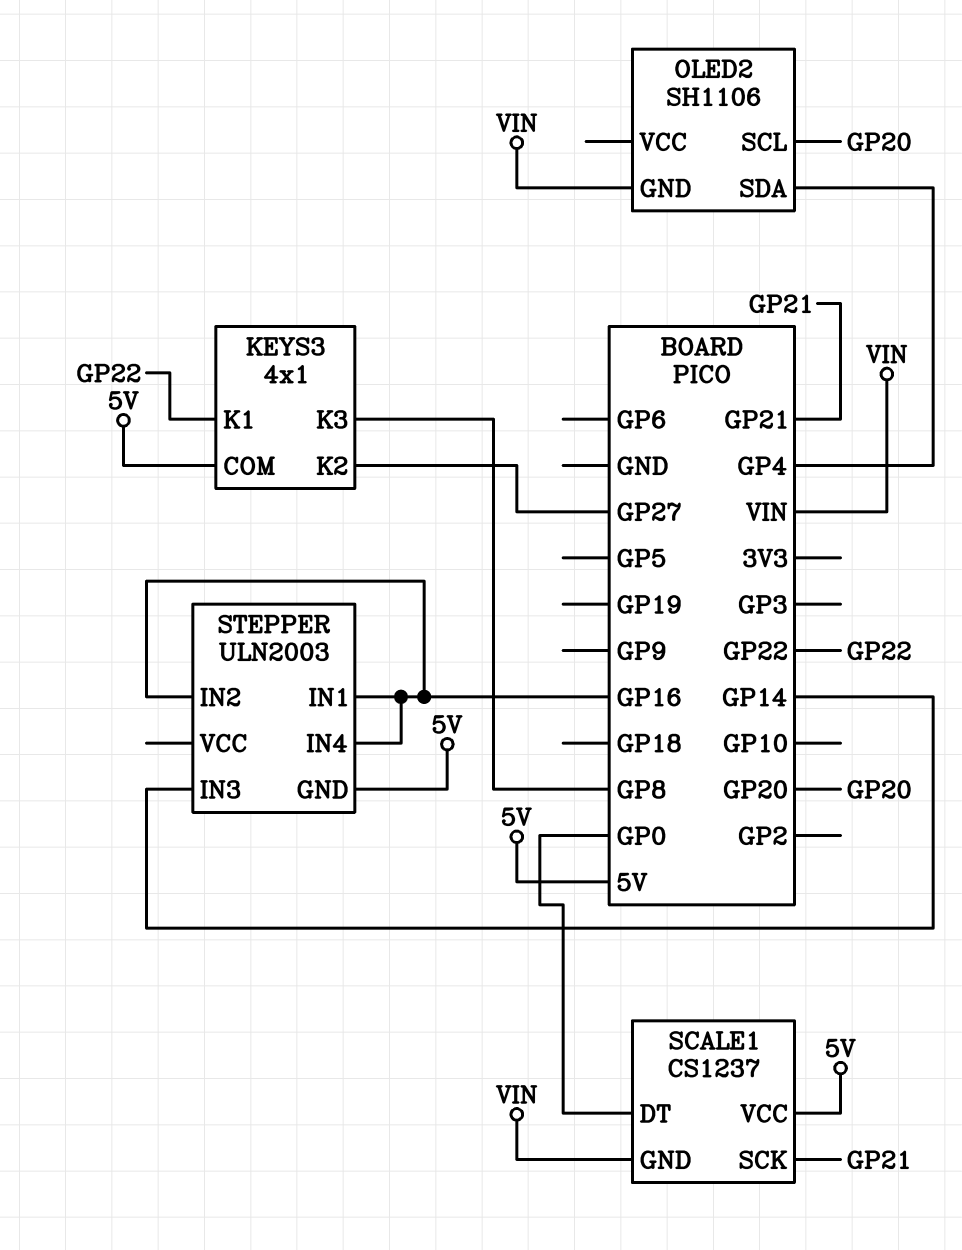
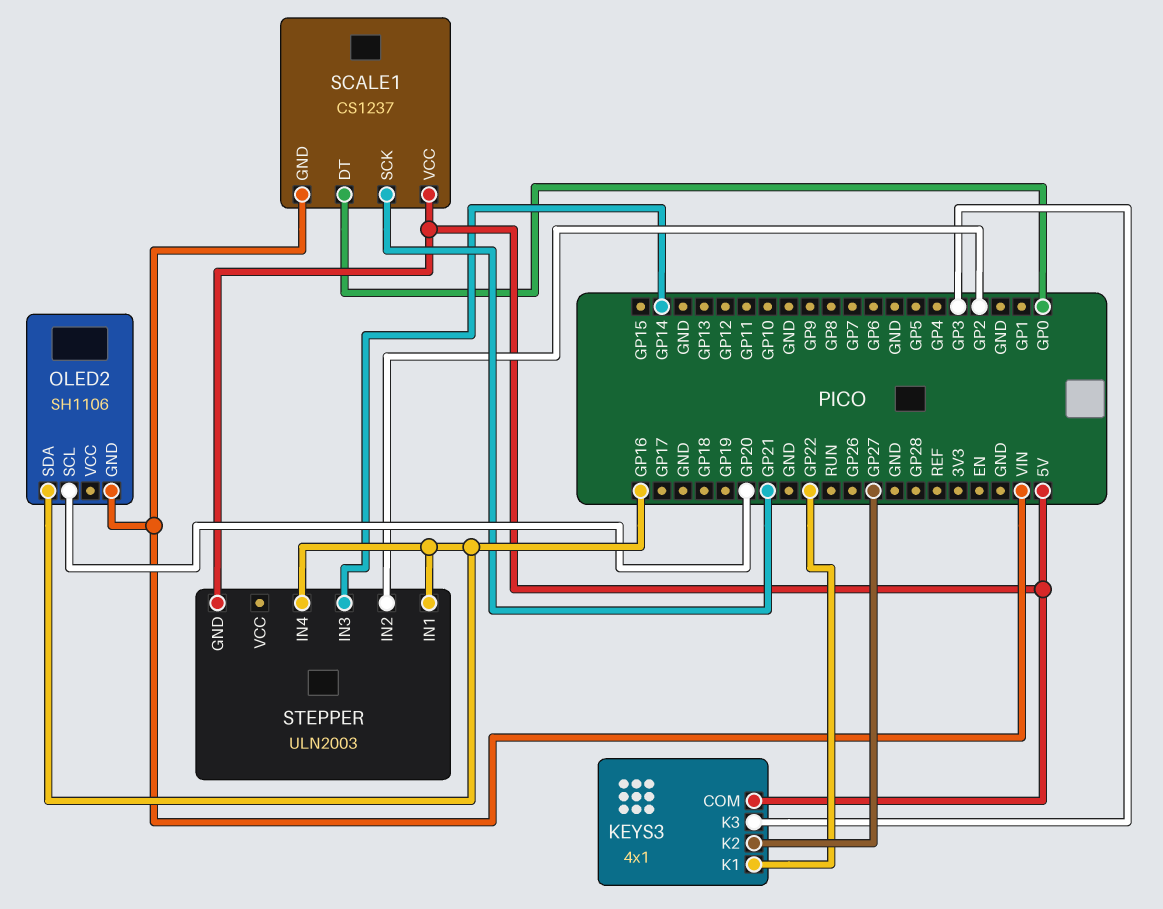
KEYS3 pin K3: GP8 -> GP3
OLED2 pin SDA: GP4 -> GP16
STEPPER pin IN2: GP16 -> GP2

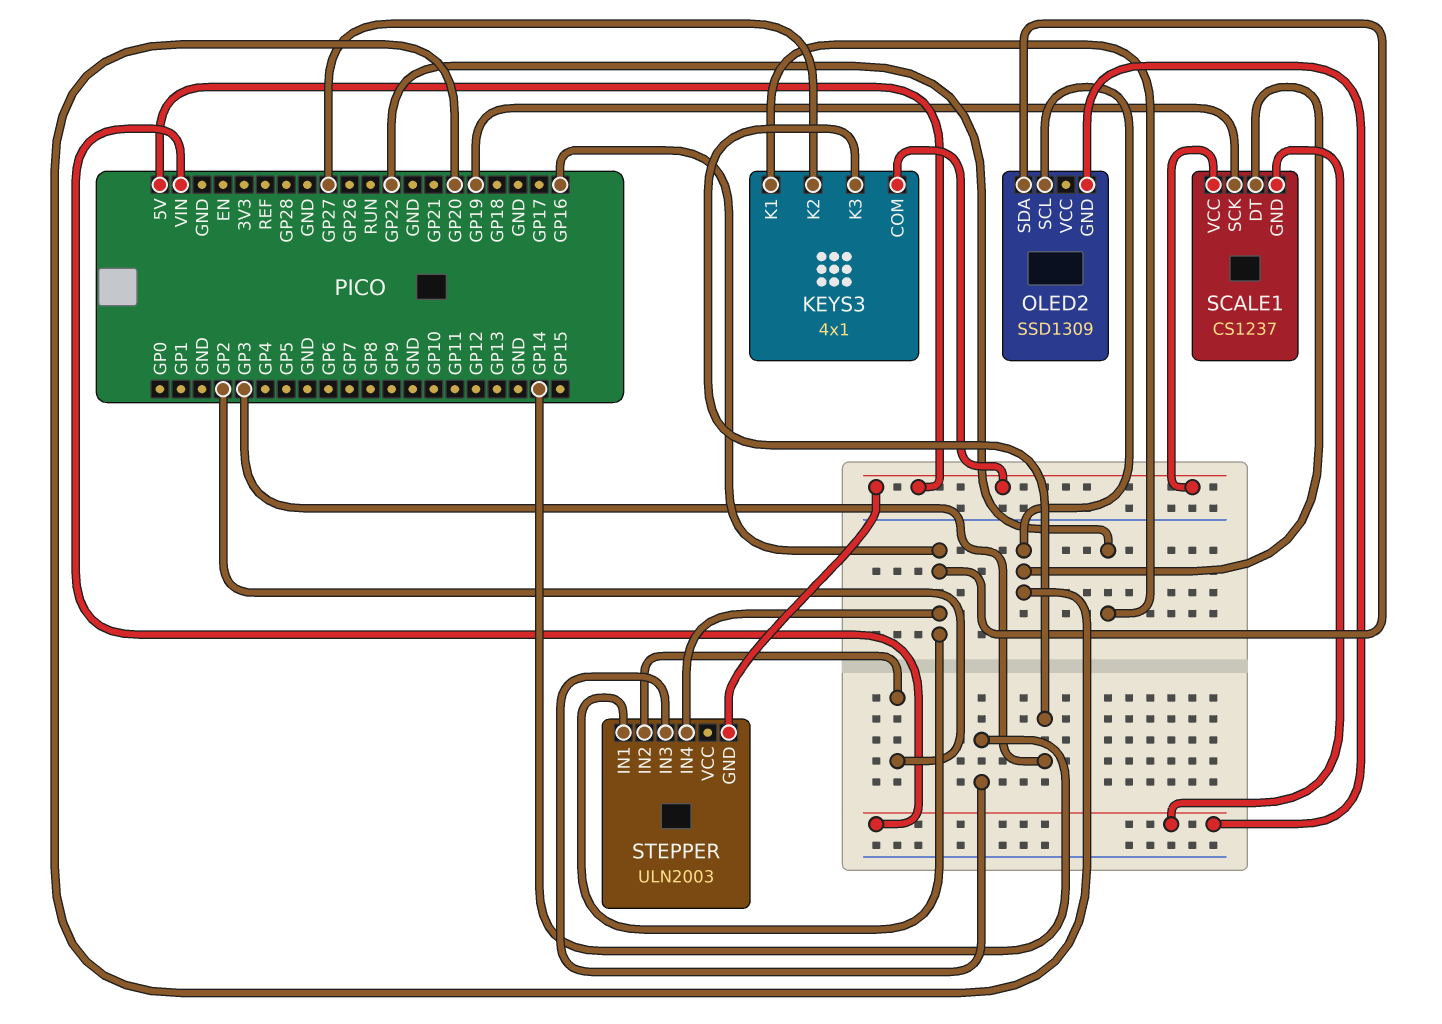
OLED2: SH1106 -> SSD1309
SCALE1 pin DT: GP0 -> GP20
SCALE1 pin SCK: GP21 -> GP19

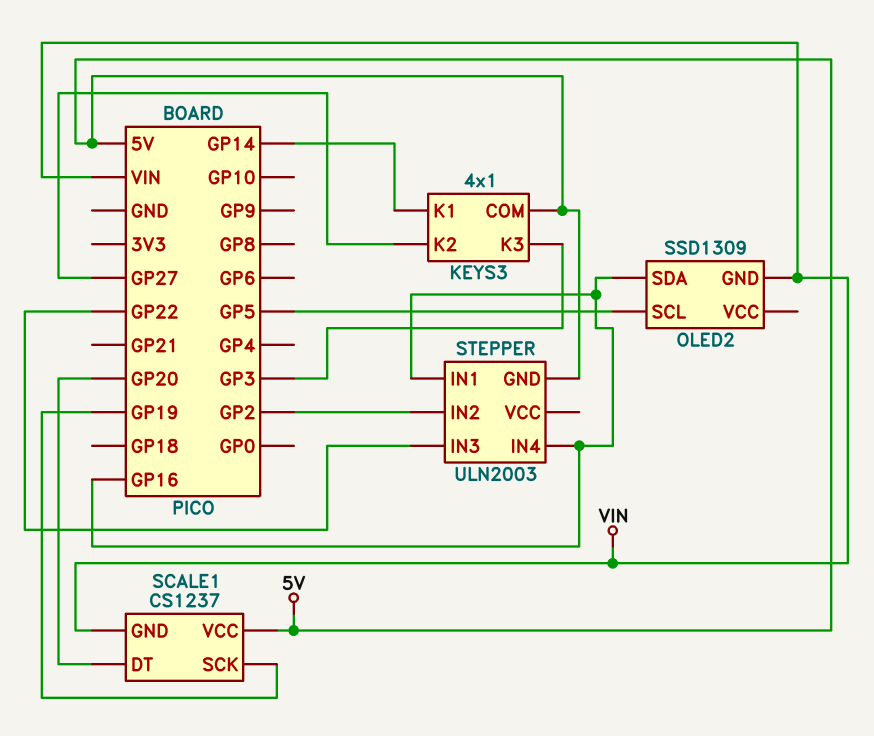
KEYS3 pin K1: GP22 -> GP14
OLED2 pin SCL: GP20 -> GP5
STEPPER pin IN3: GP14 -> GP22

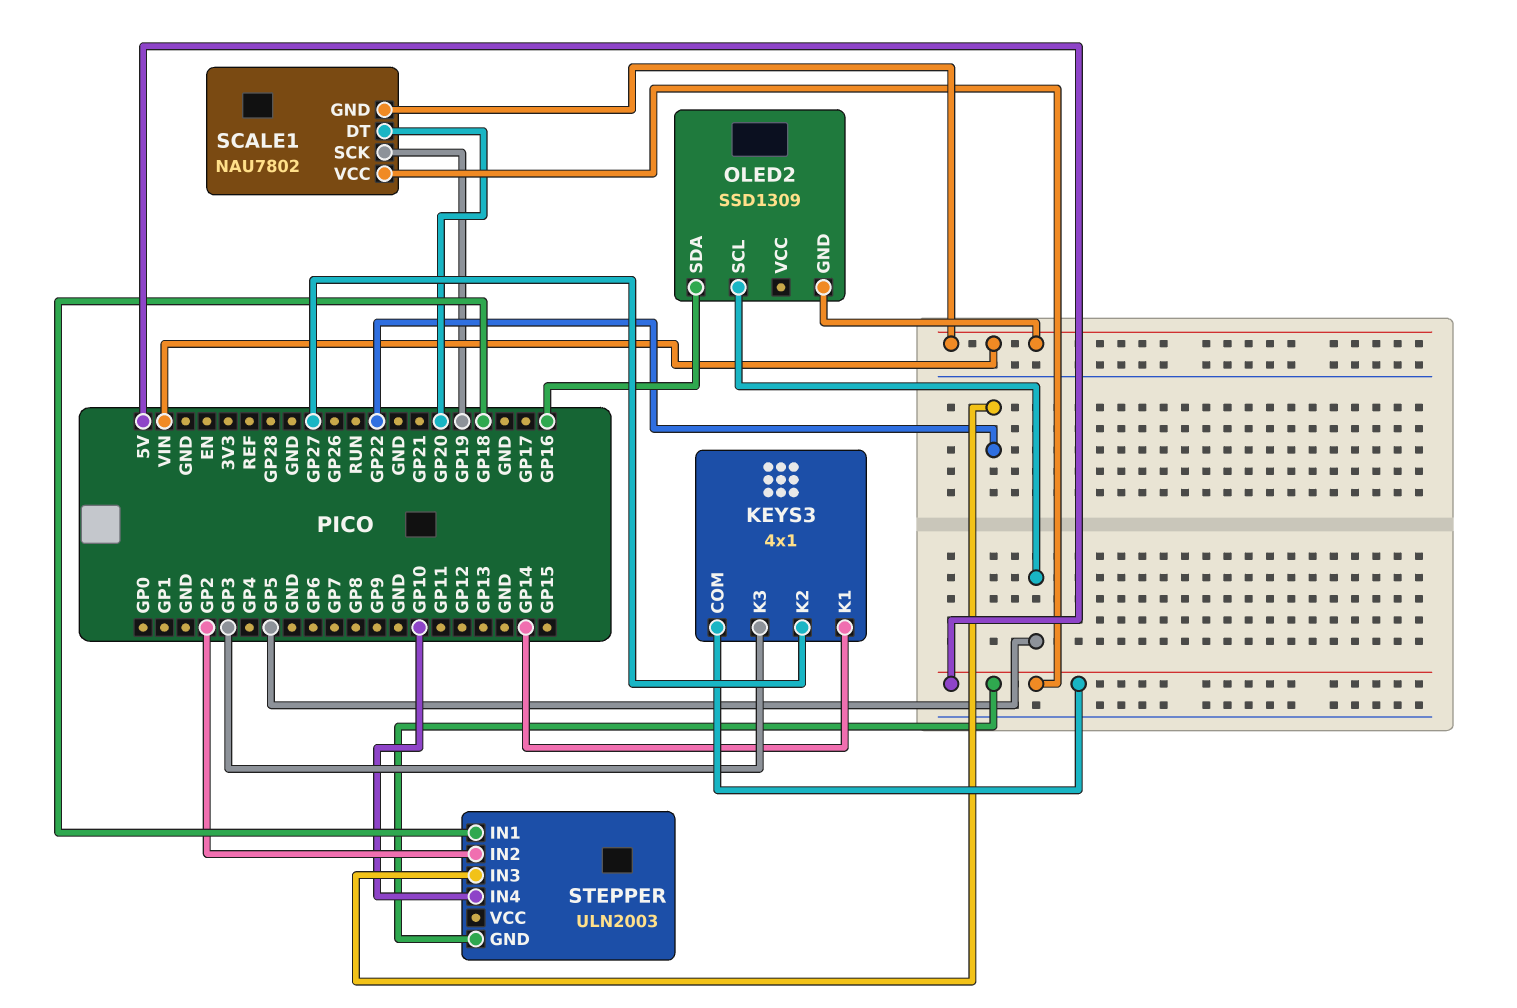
SCALE1: CS1237 -> NAU7802
STEPPER pin IN1: GP16 -> GP18
STEPPER pin IN4: GP16 -> GP10

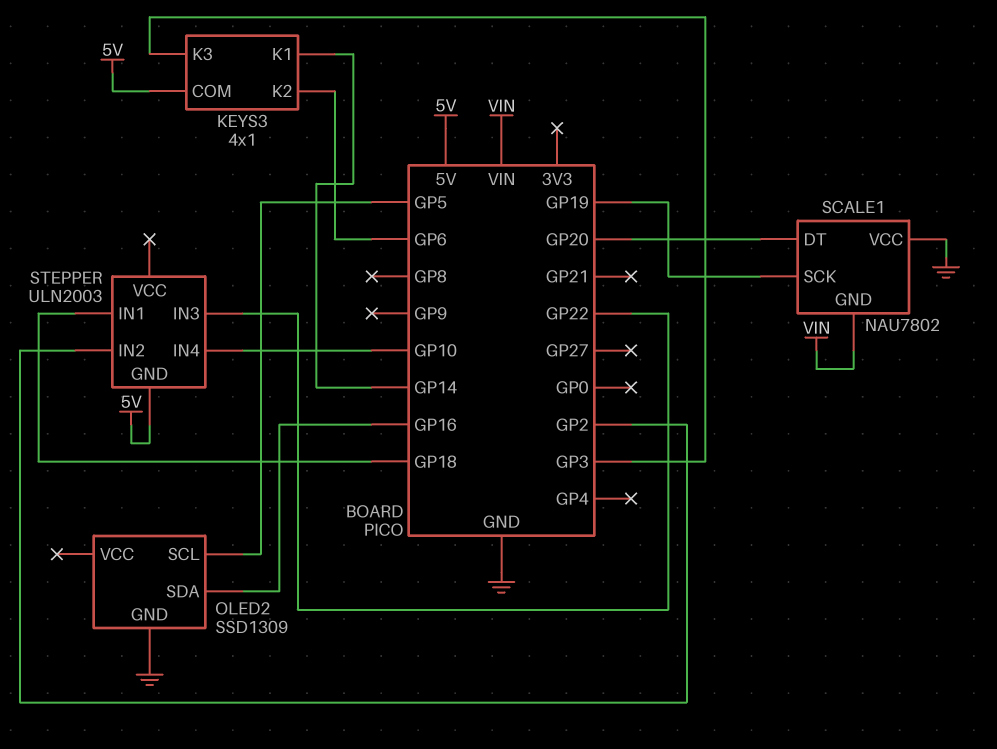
KEYS3 pin K2: GP27 -> GP6
OLED2 pin GND: VIN -> GND
SCALE1 pin VCC: 5V -> GND

